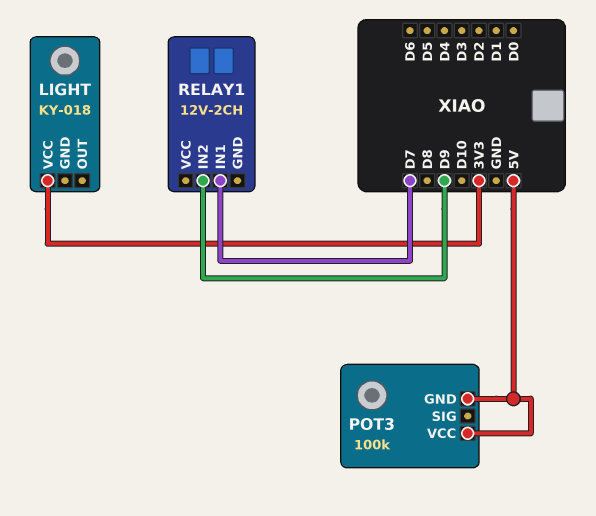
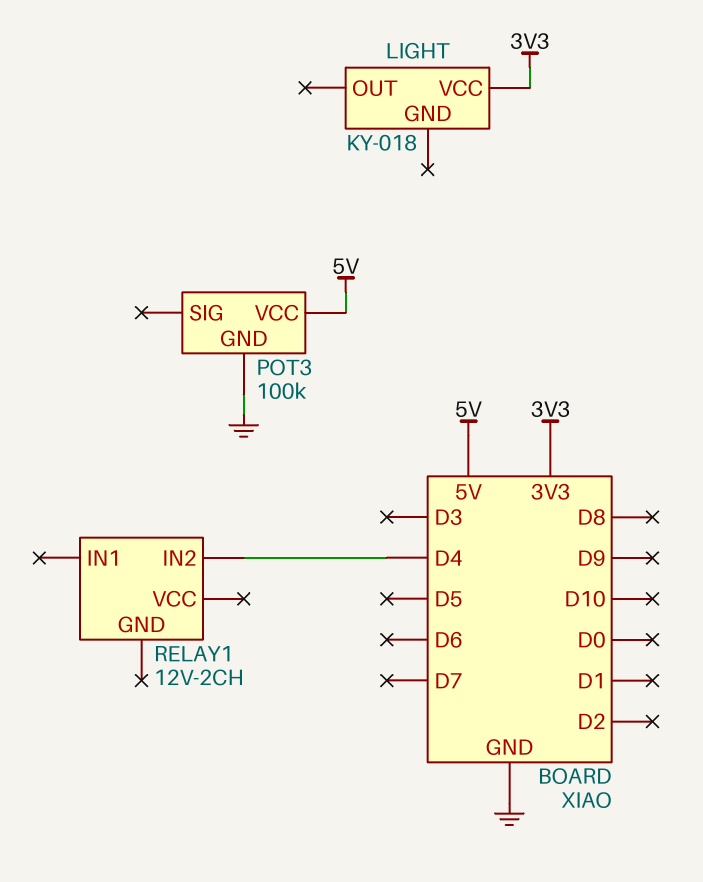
POT3 pin GND: 5V -> GND
RELAY1 pin IN1: D7 -> none
RELAY1 pin IN2: D9 -> D4

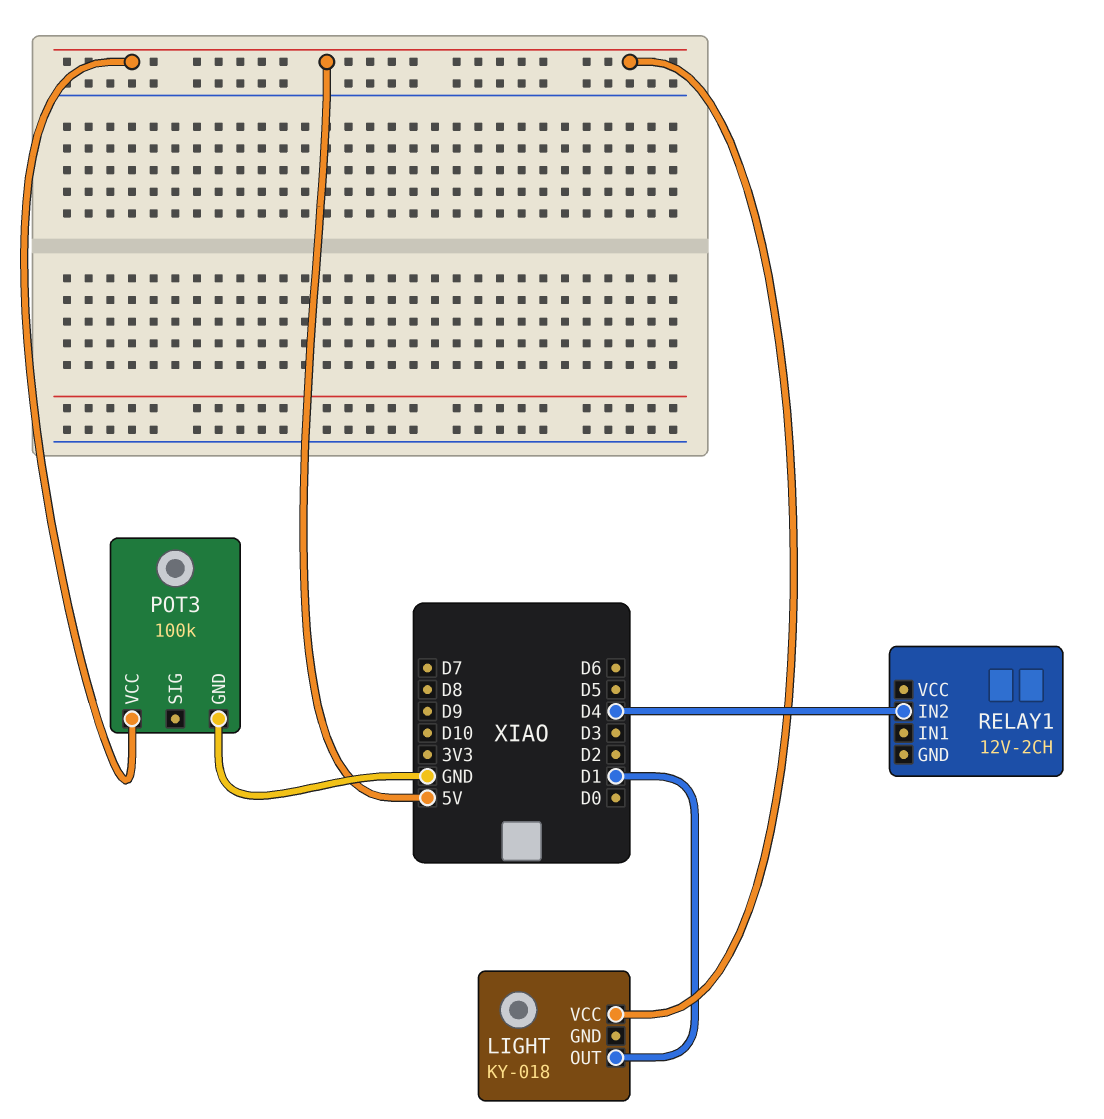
LIGHT pin OUT: none -> D1
LIGHT pin VCC: 3V3 -> 5V

